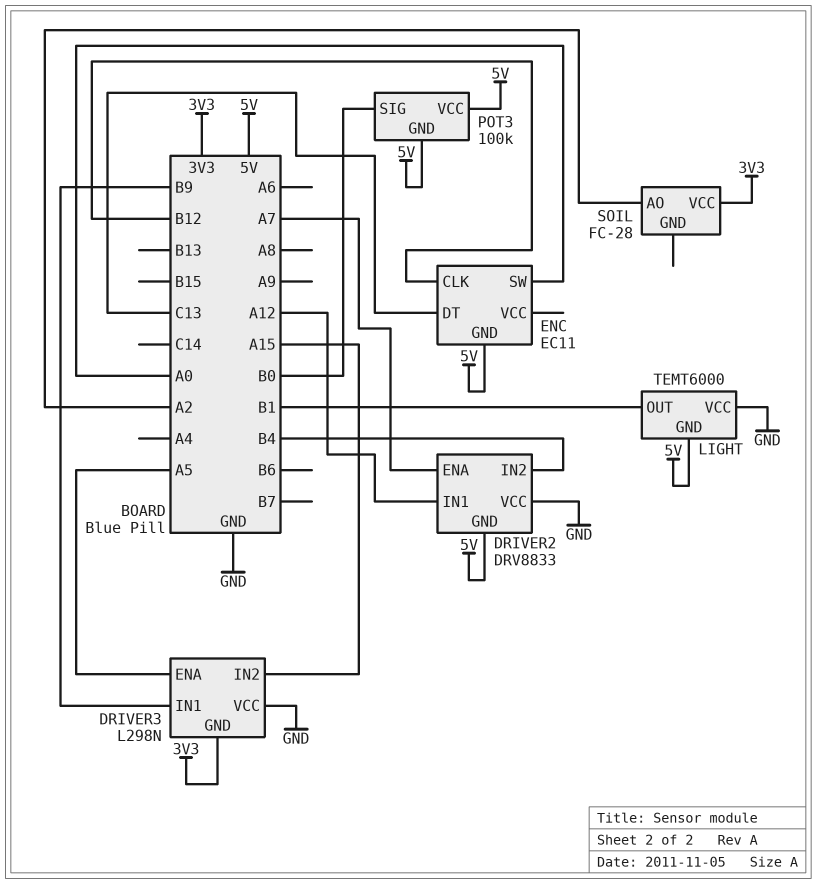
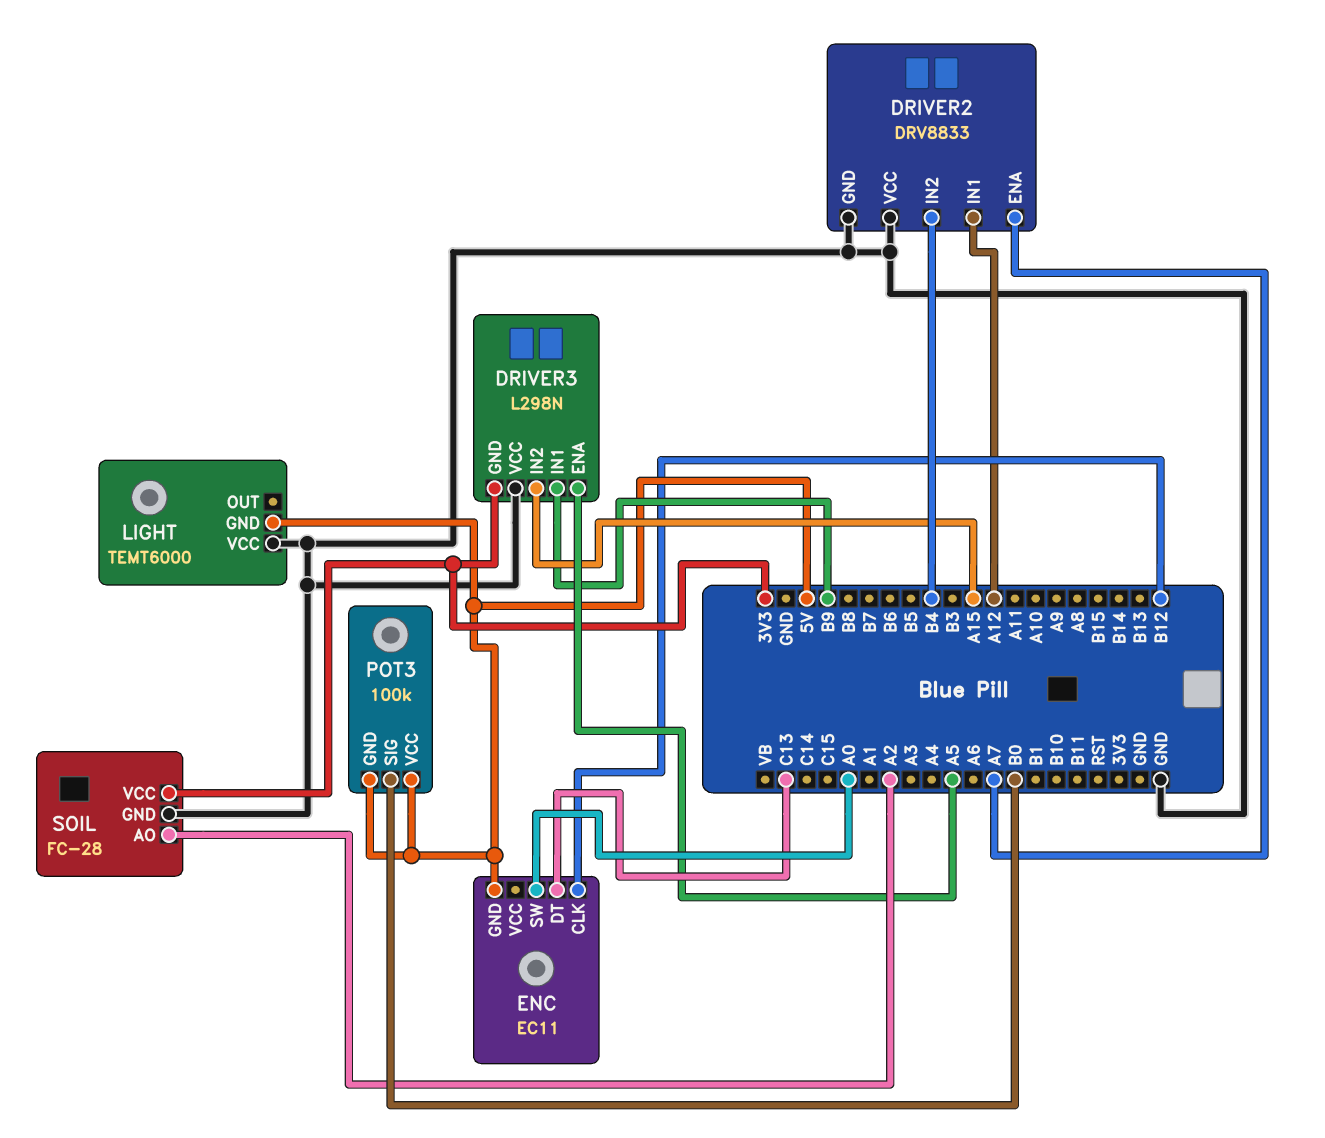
DRIVER2 pin GND: 5V -> GND
LIGHT pin OUT: B1 -> none
SOIL pin GND: none -> GND

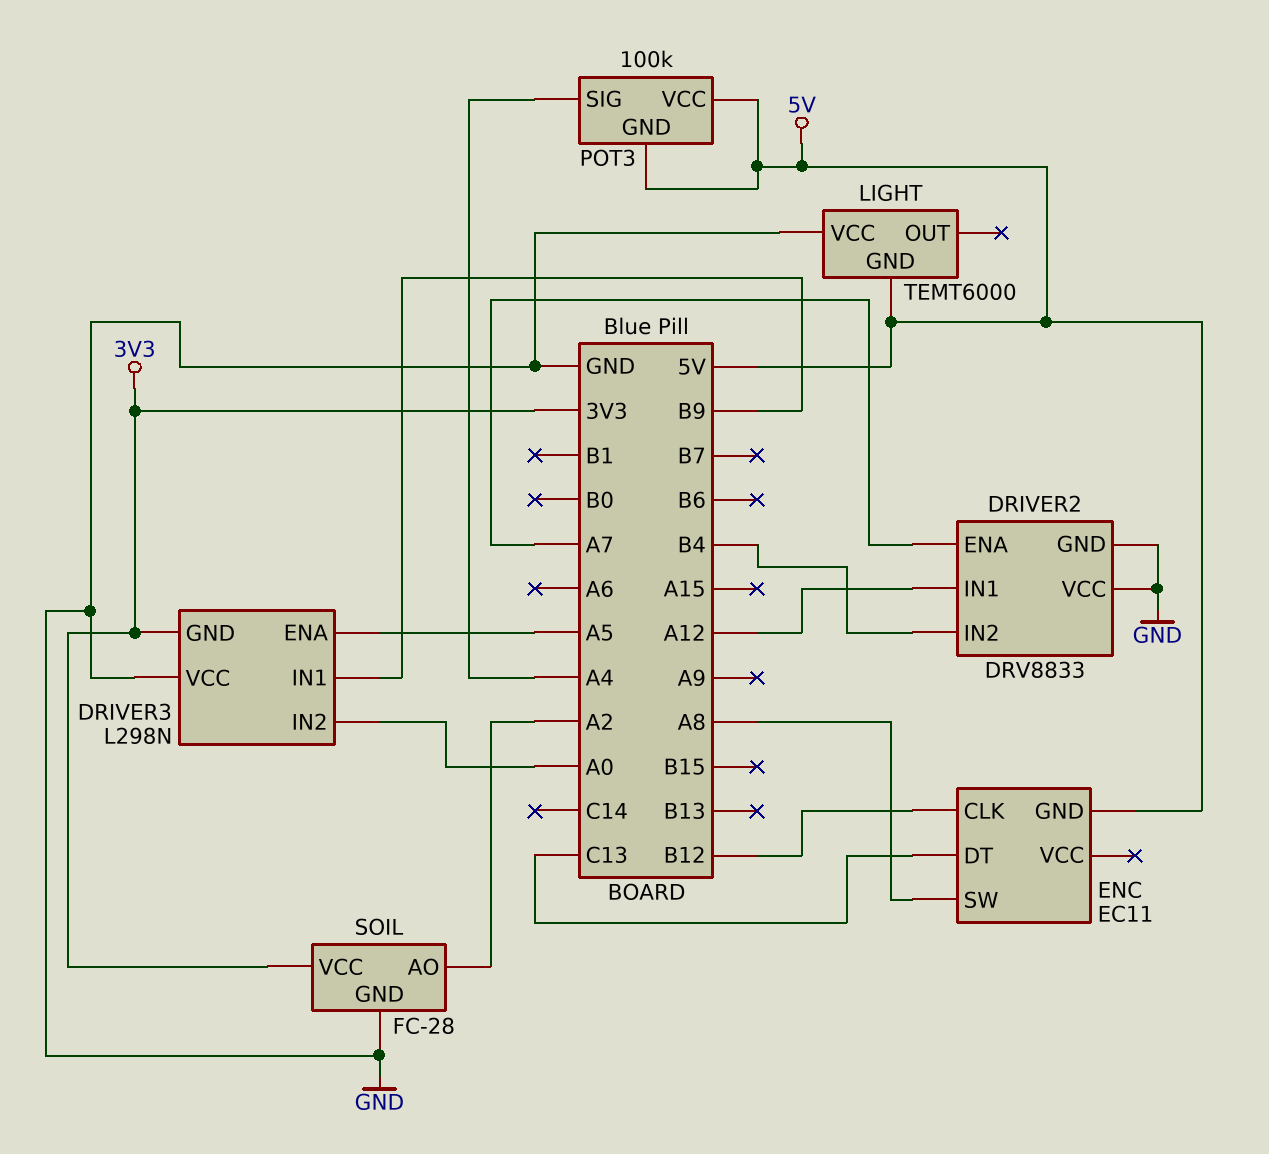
DRIVER3 pin IN2: A15 -> A0
ENC pin SW: A0 -> A8
POT3 pin SIG: B0 -> A4

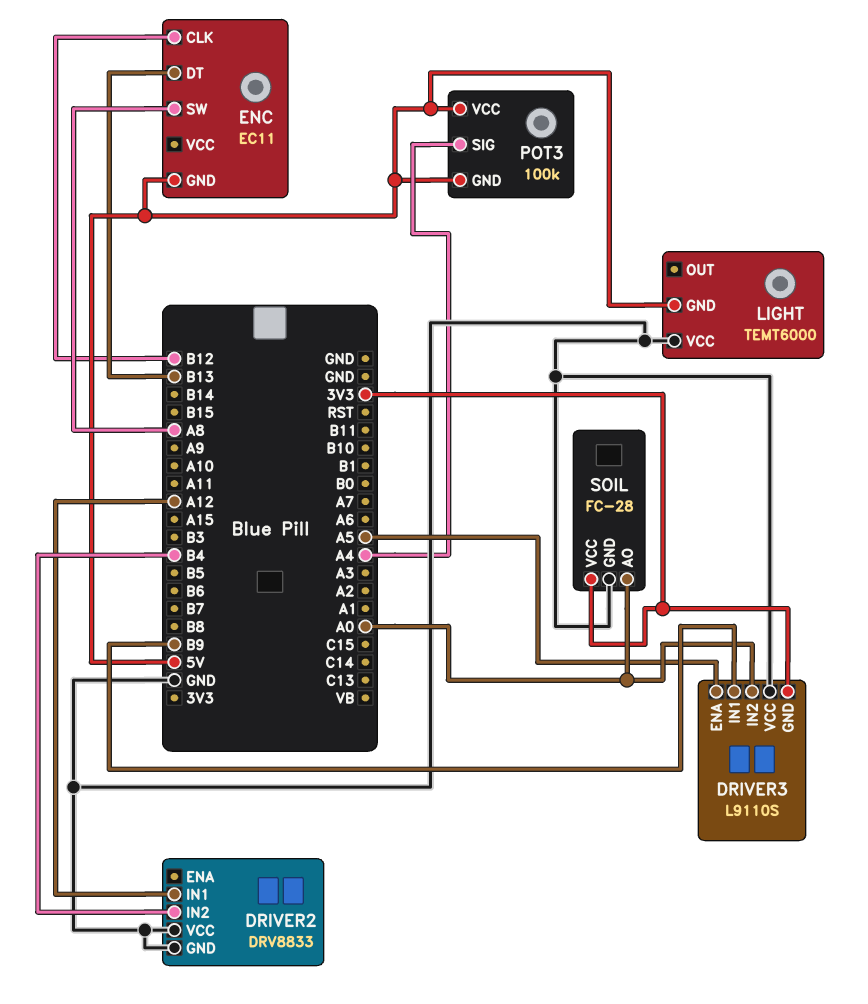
DRIVER2 pin ENA: A7 -> none
DRIVER3: L298N -> L9110S
ENC pin DT: C13 -> B13
SOIL pin AO: A2 -> A0

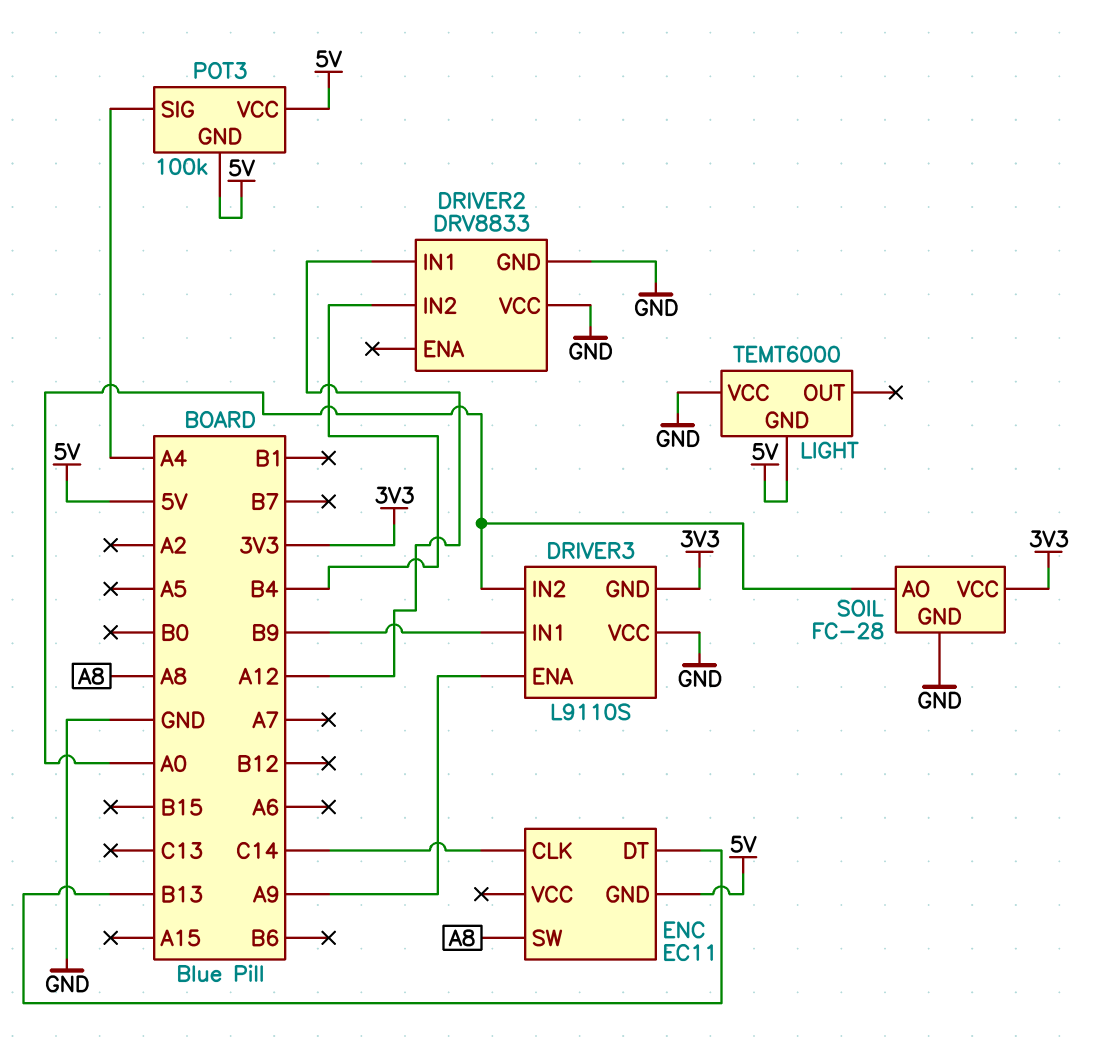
DRIVER3 pin ENA: A5 -> A9
ENC pin CLK: B12 -> C14

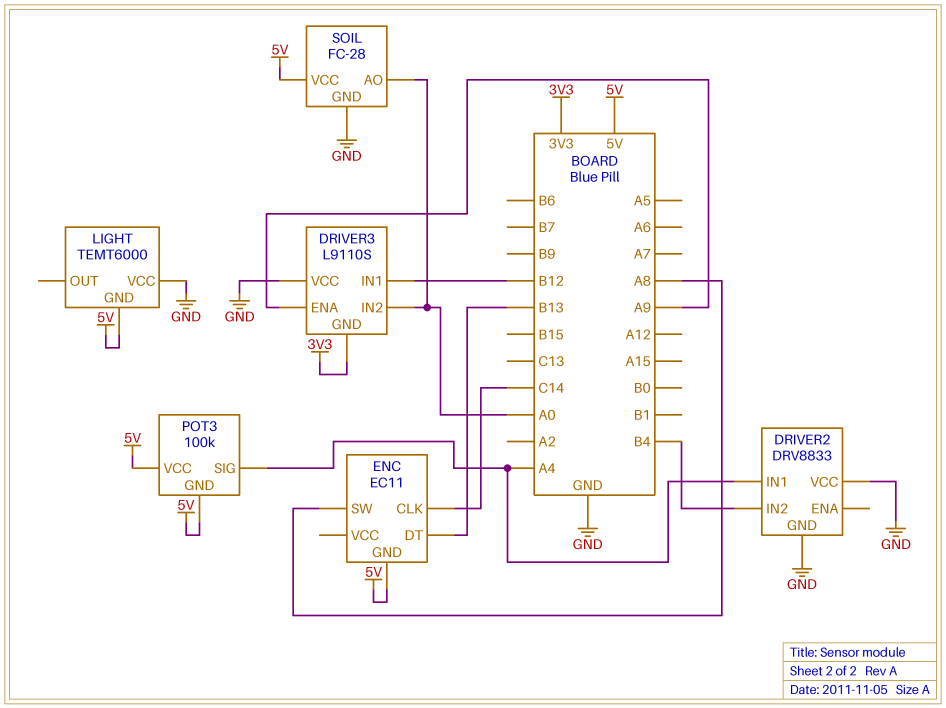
DRIVER2 pin IN1: A12 -> A4
DRIVER3 pin IN1: B9 -> B12
SOIL pin VCC: 3V3 -> 5V

